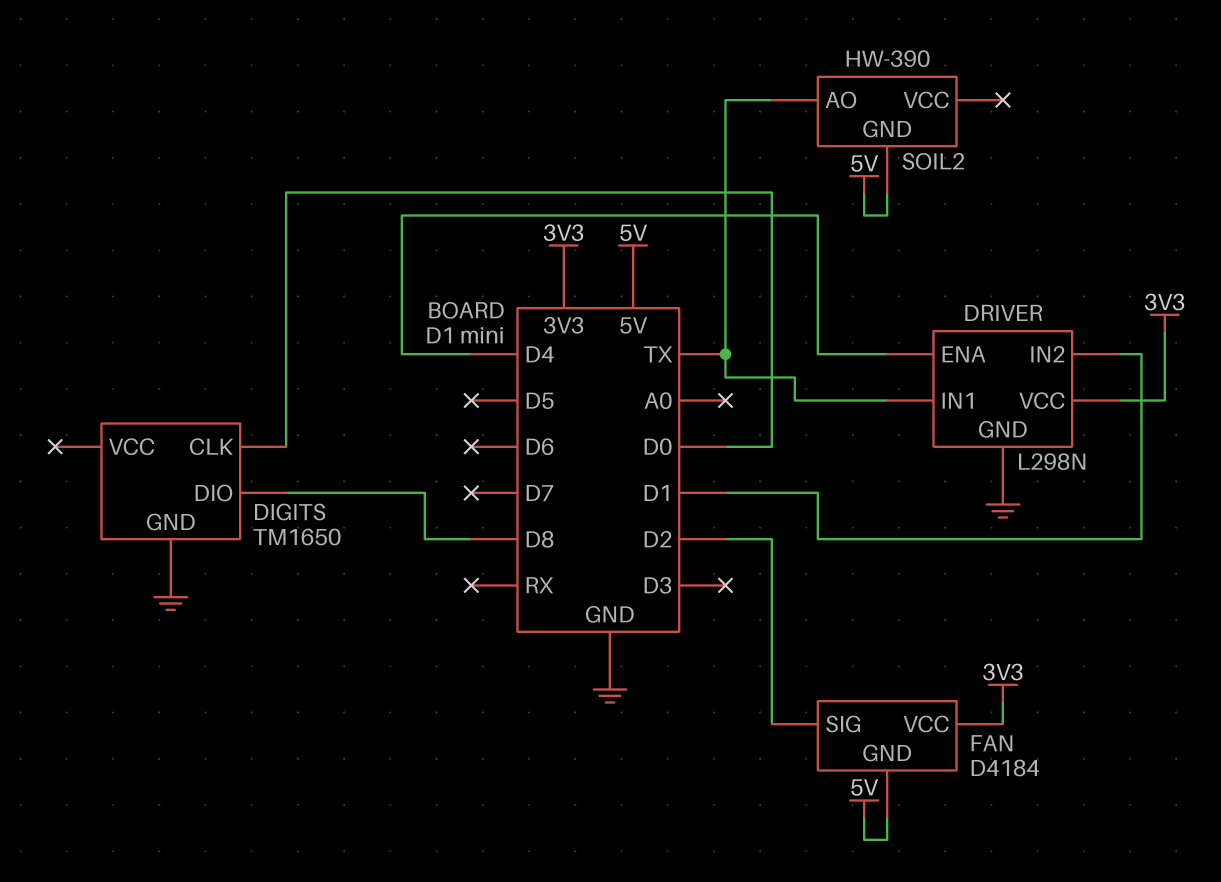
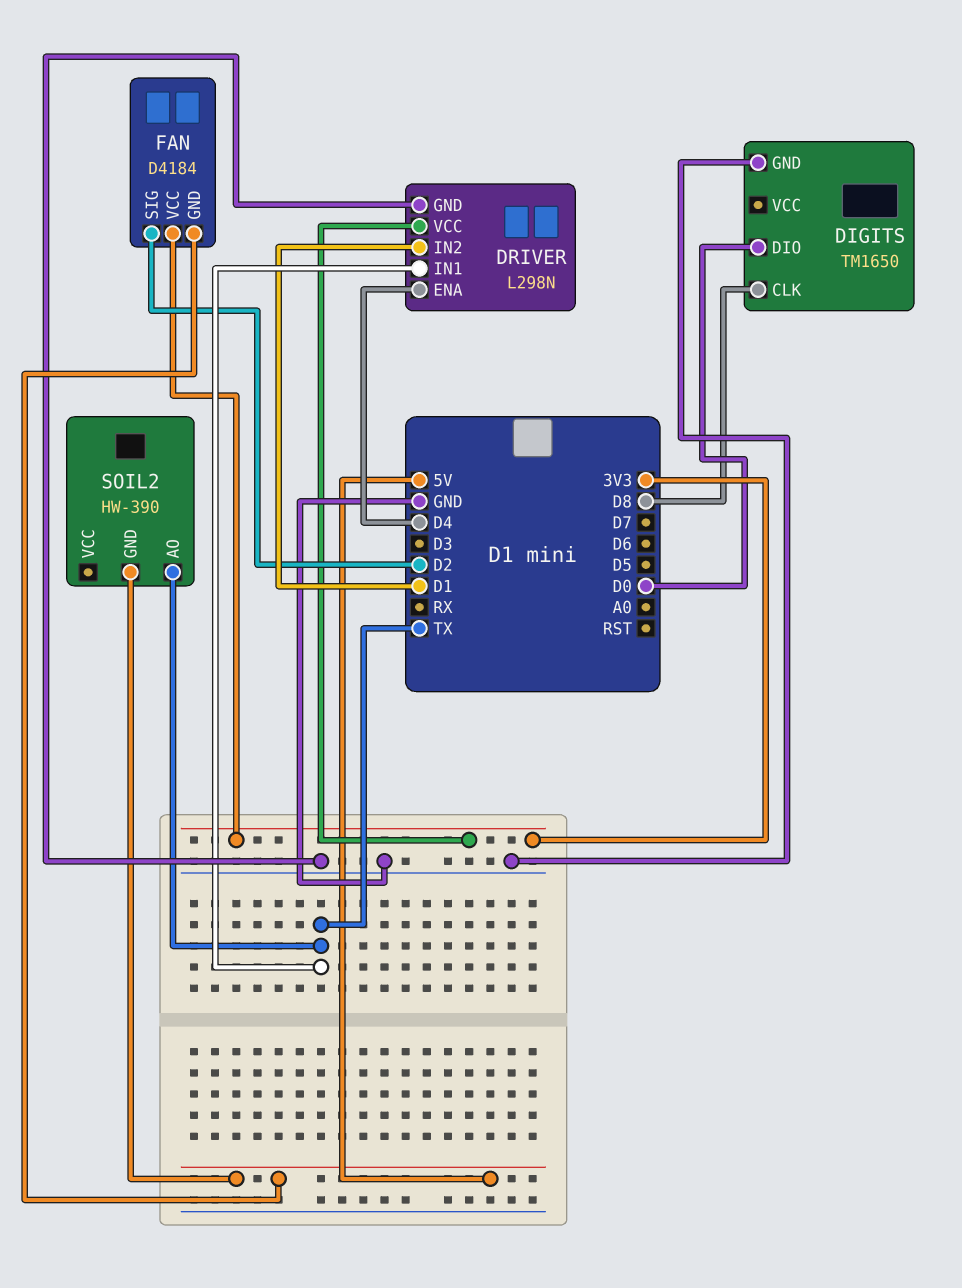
DIGITS pin CLK: D0 -> D8
DIGITS pin DIO: D8 -> D0

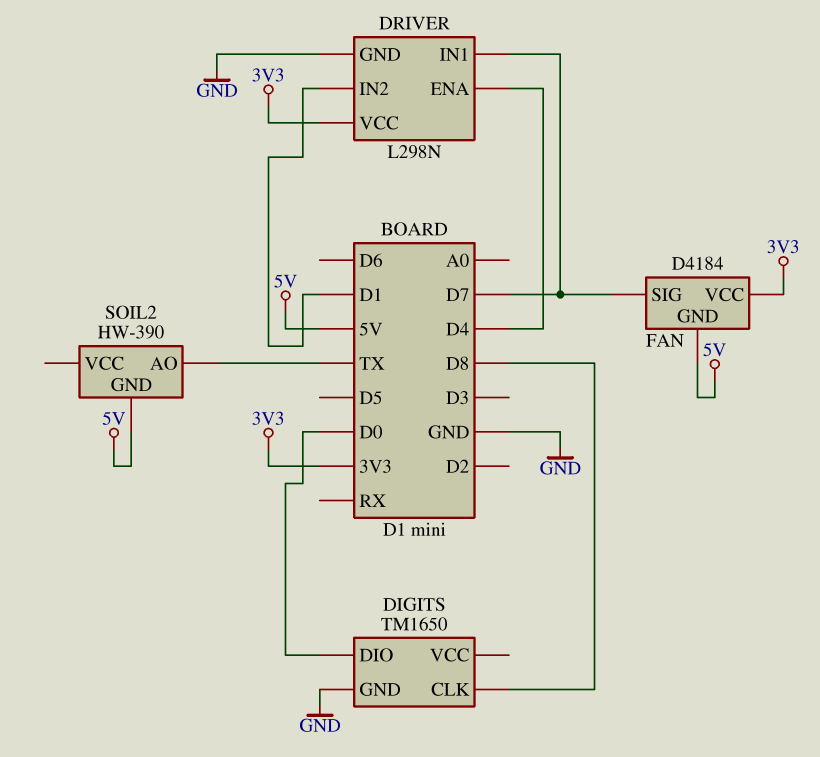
DRIVER pin IN1: TX -> D7
FAN pin SIG: D2 -> D7

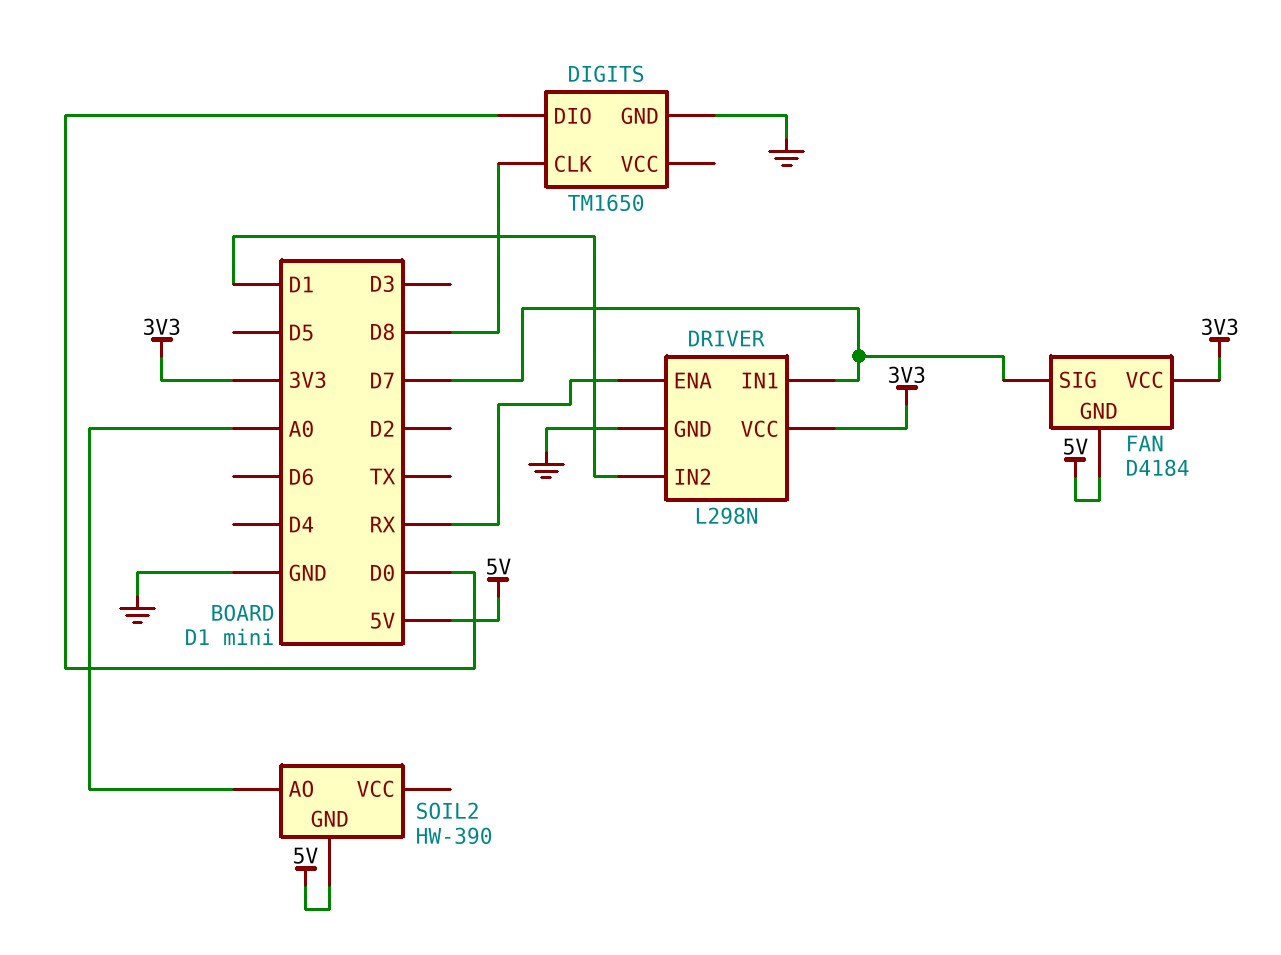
DRIVER pin ENA: D4 -> RX
SOIL2 pin AO: TX -> A0

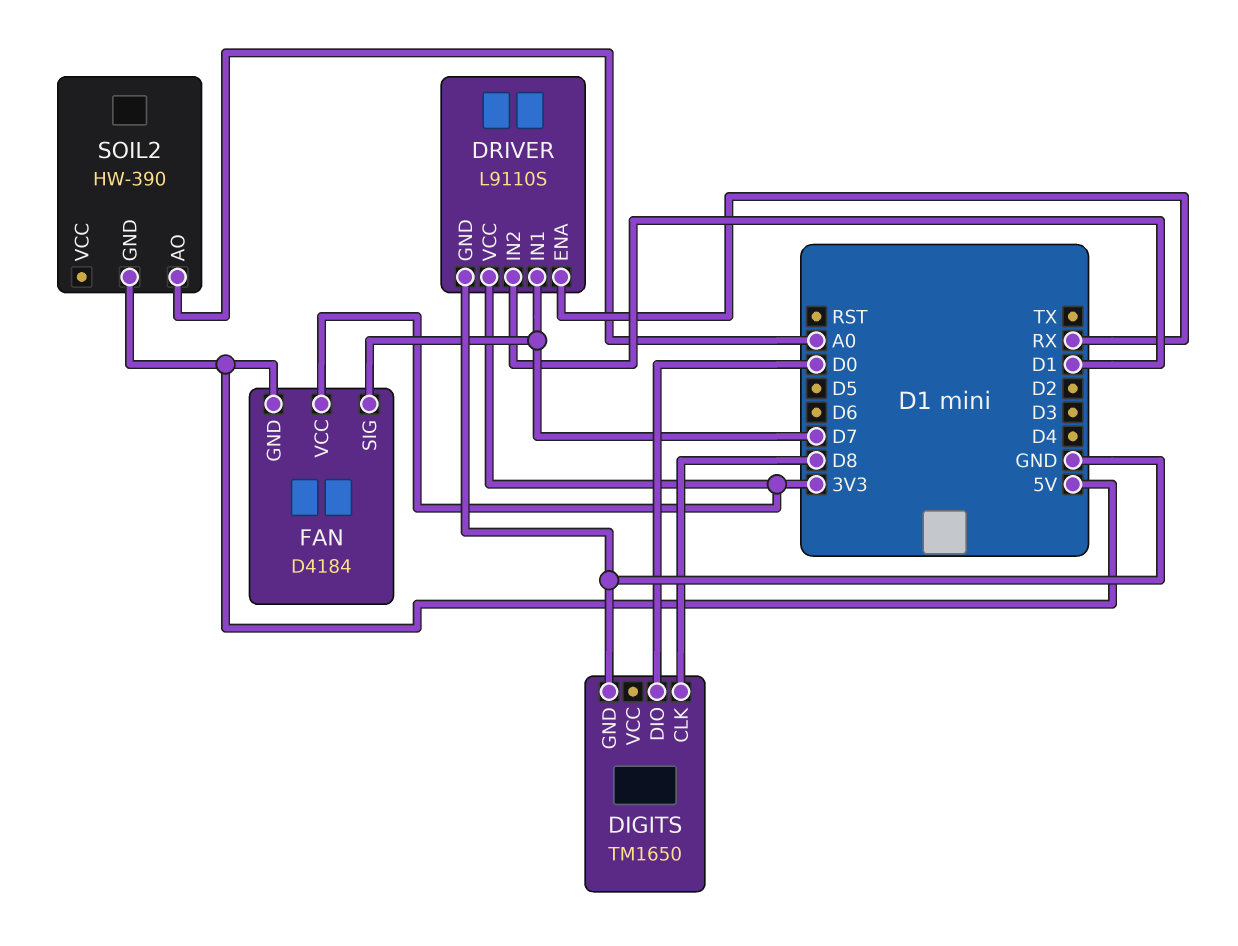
DRIVER: L298N -> L9110S

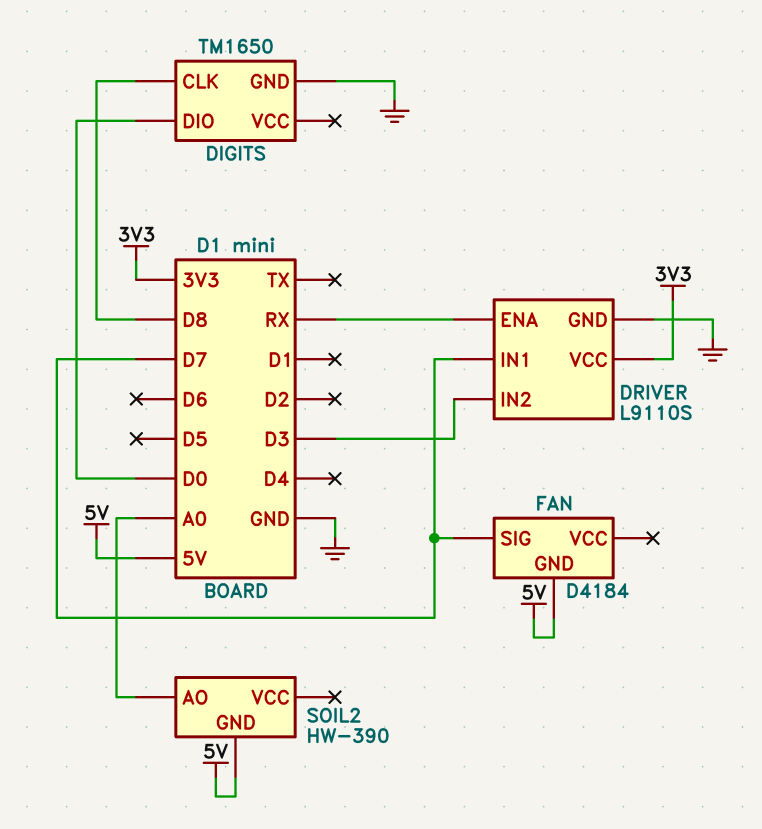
DRIVER pin IN2: D1 -> D3
FAN pin VCC: 3V3 -> none

